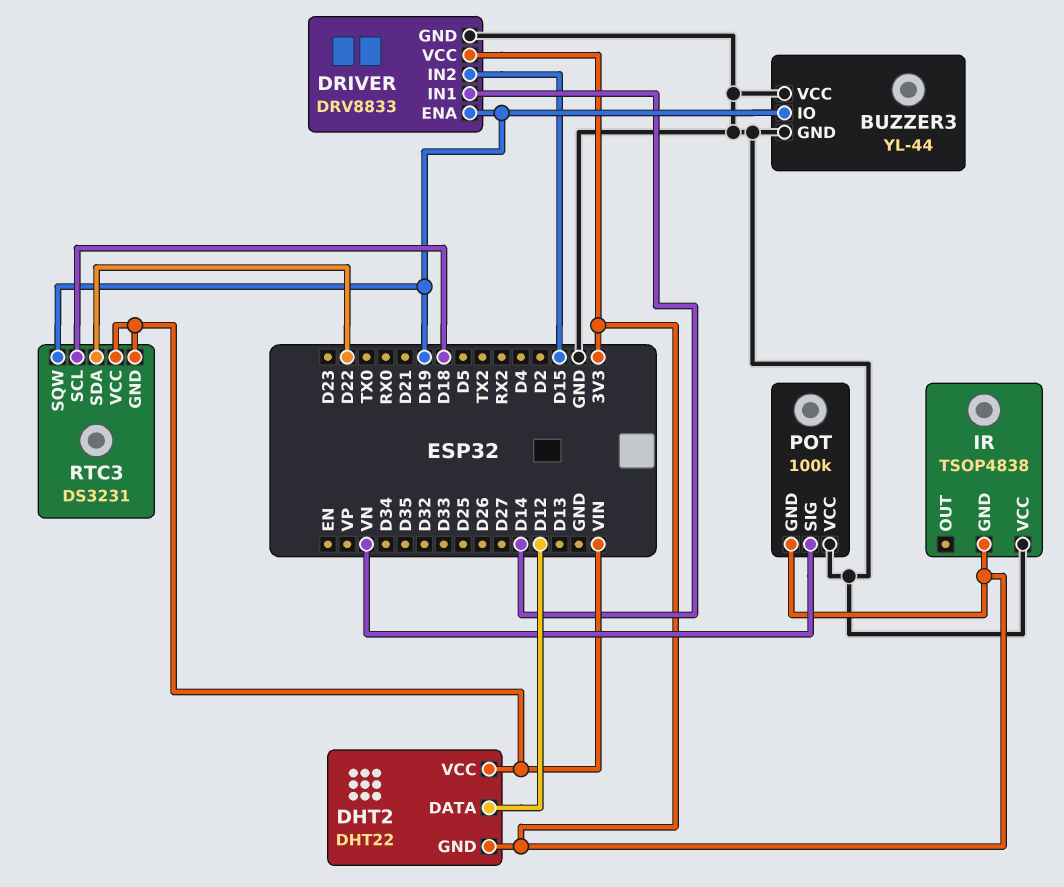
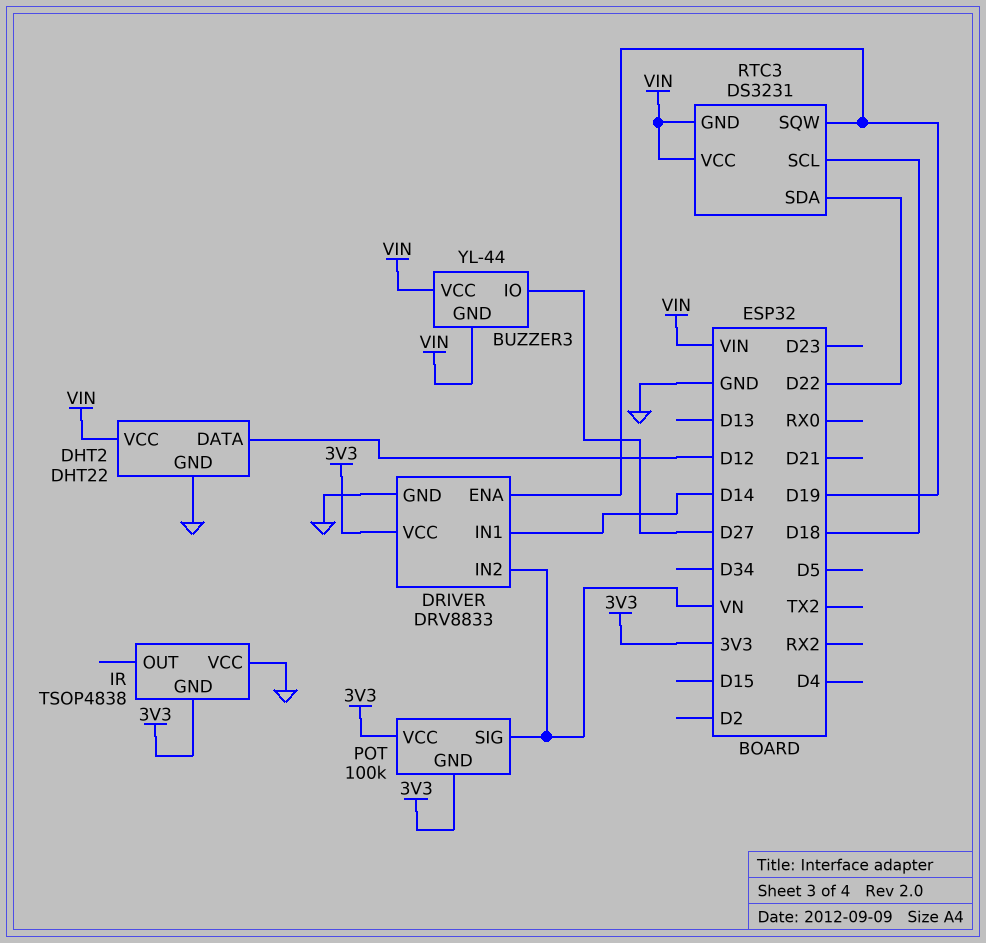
BUZZER3 pin GND: GND -> VIN
BUZZER3 pin IO: D19 -> D27
BUZZER3 pin VCC: GND -> VIN
DHT2 pin GND: 3V3 -> GND
DRIVER pin IN2: D15 -> VN
POT pin VCC: GND -> 3V3

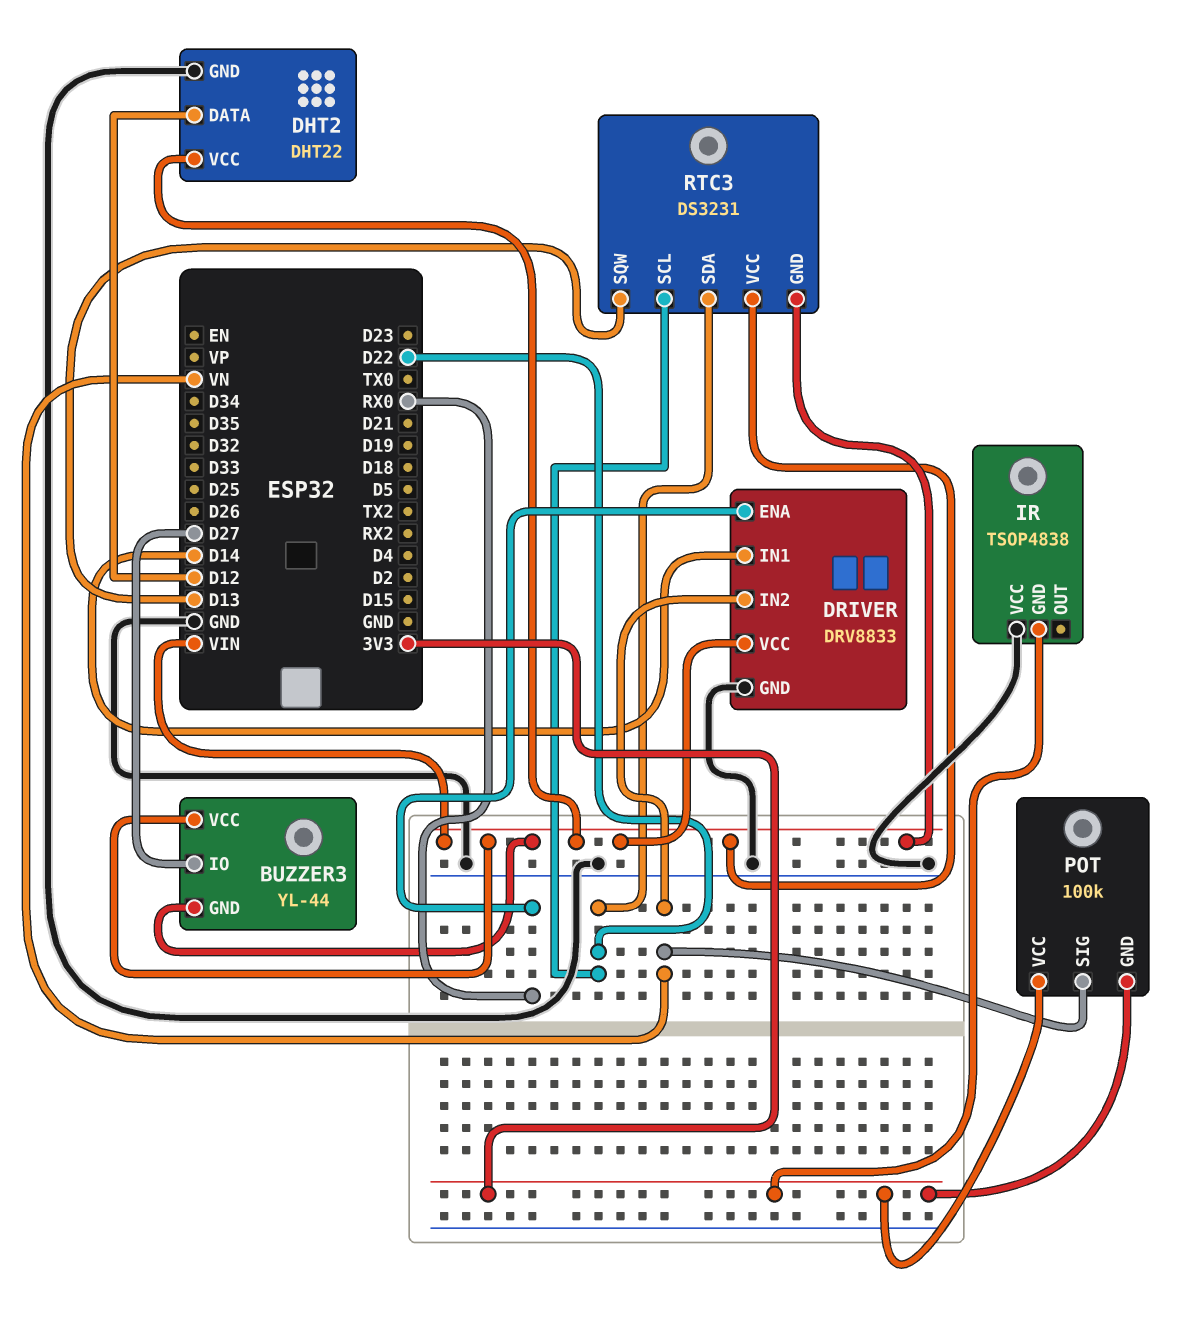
DRIVER pin ENA: D19 -> RX0
DRIVER pin VCC: 3V3 -> VIN
RTC3 pin SCL: D18 -> D22
RTC3 pin SQW: D19 -> D13

